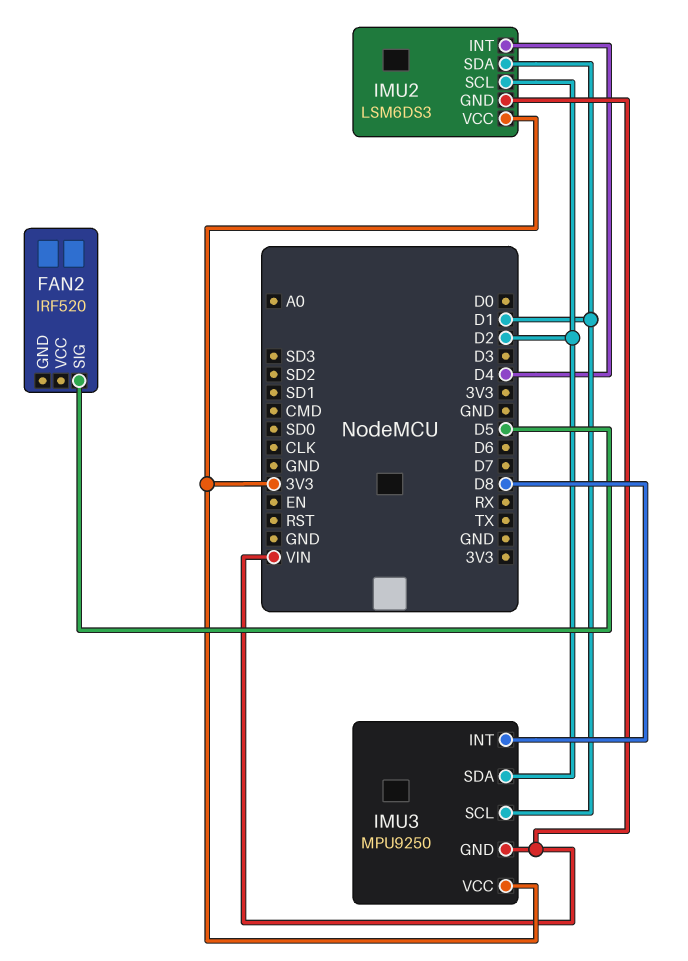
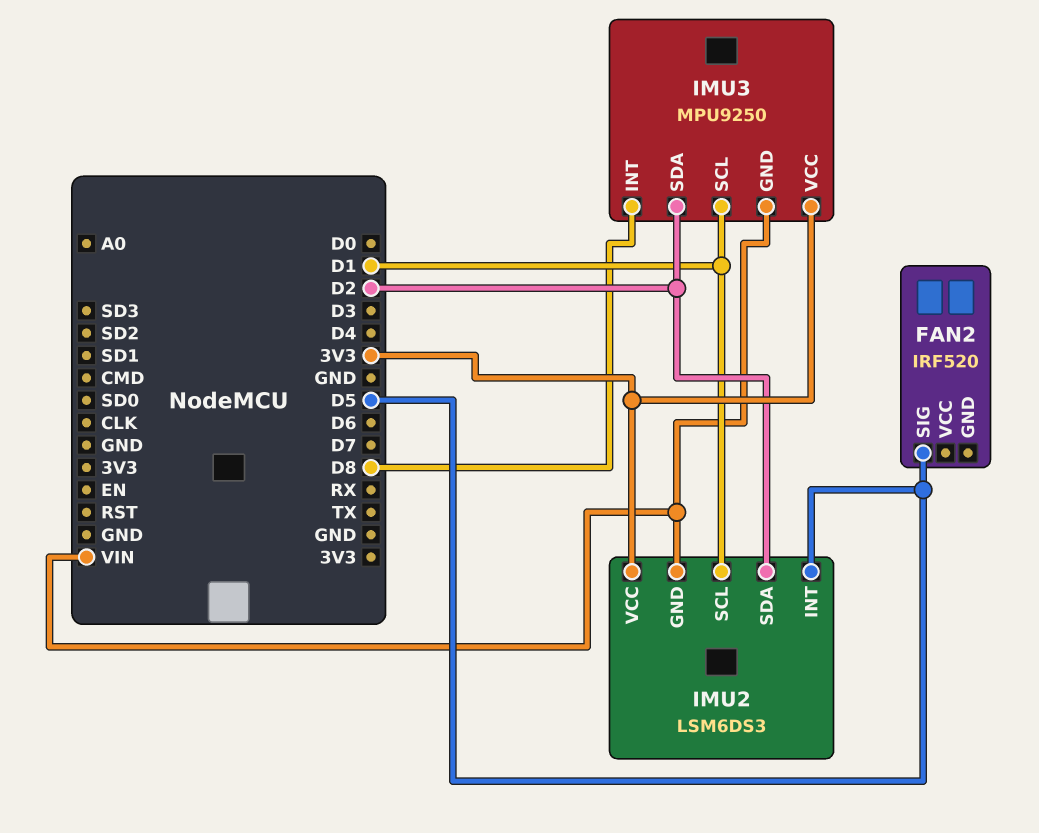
IMU2 pin INT: D4 -> D5
IMU2 pin SCL: D2 -> D1
IMU2 pin SDA: D1 -> D2

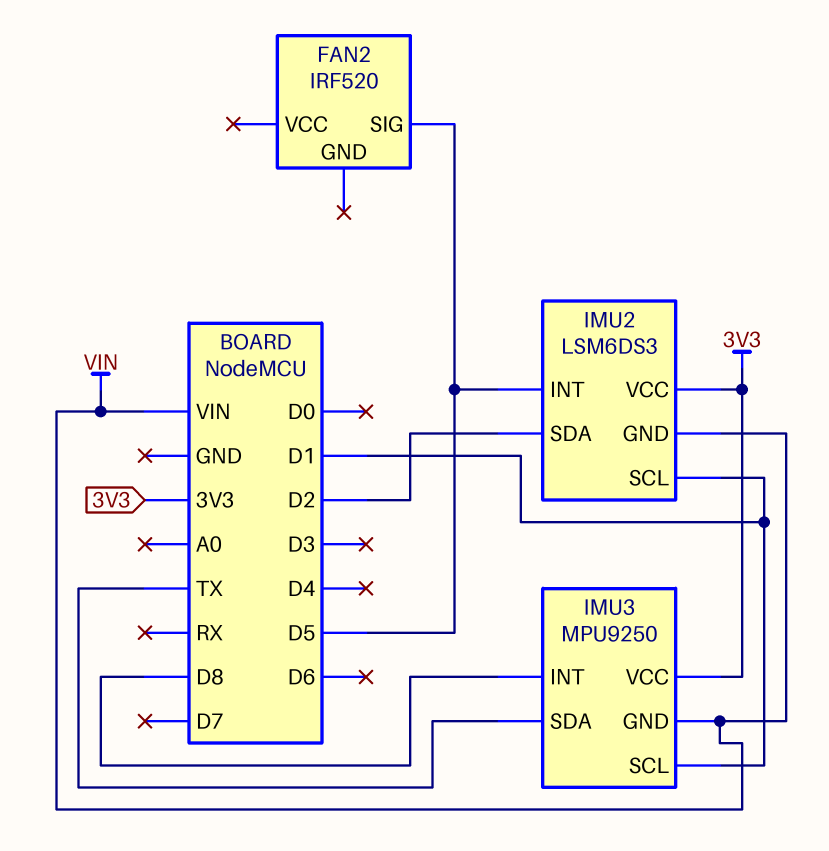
IMU3 pin SDA: D2 -> TX

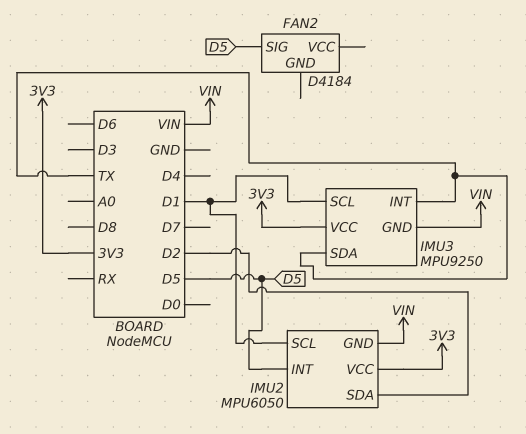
FAN2: IRF520 -> D4184
IMU2: LSM6DS3 -> MPU6050
IMU3 pin INT: D8 -> TX

